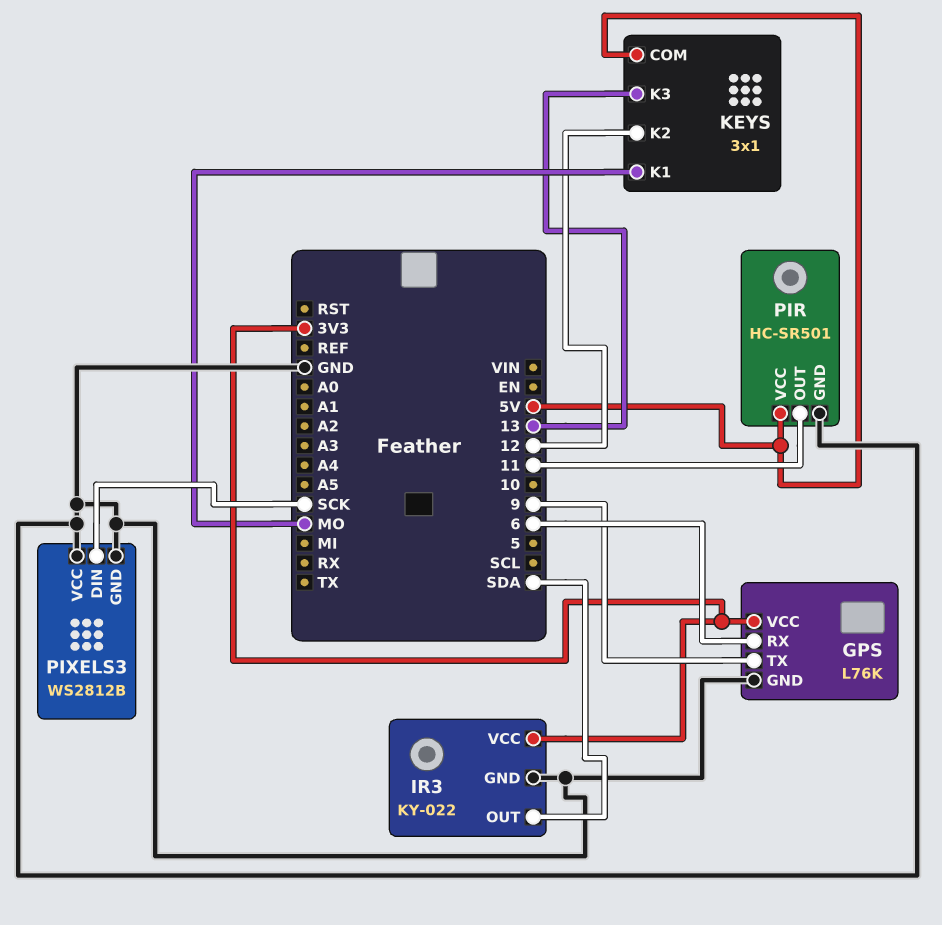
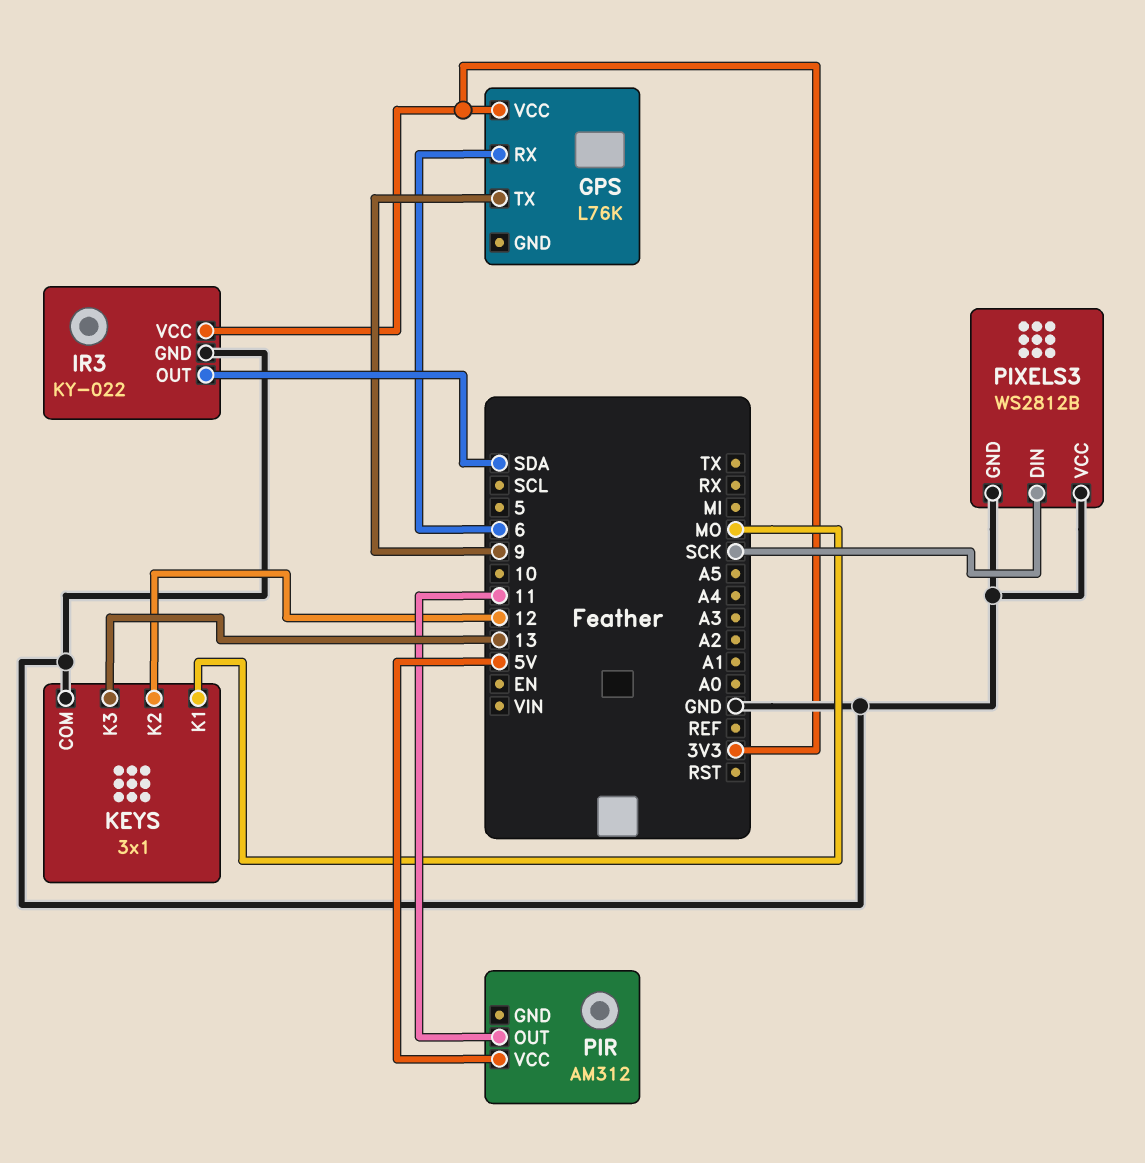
GPS pin GND: GND -> none
KEYS pin COM: 5V -> GND
PIR: HC-SR501 -> AM312
PIR pin GND: GND -> none

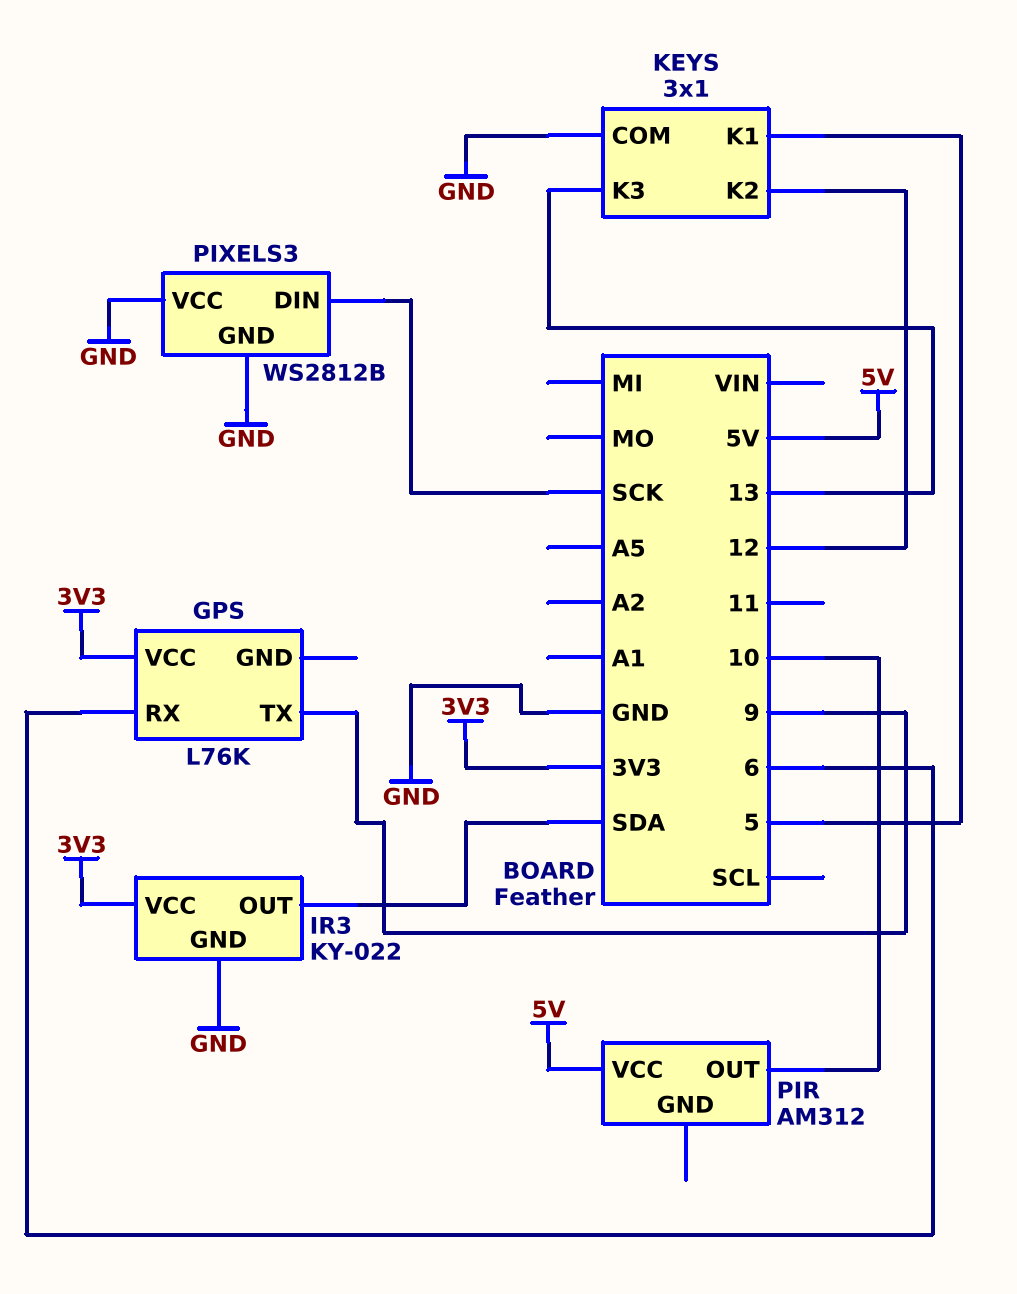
KEYS pin K1: MO -> 5
PIR pin OUT: 11 -> 10

